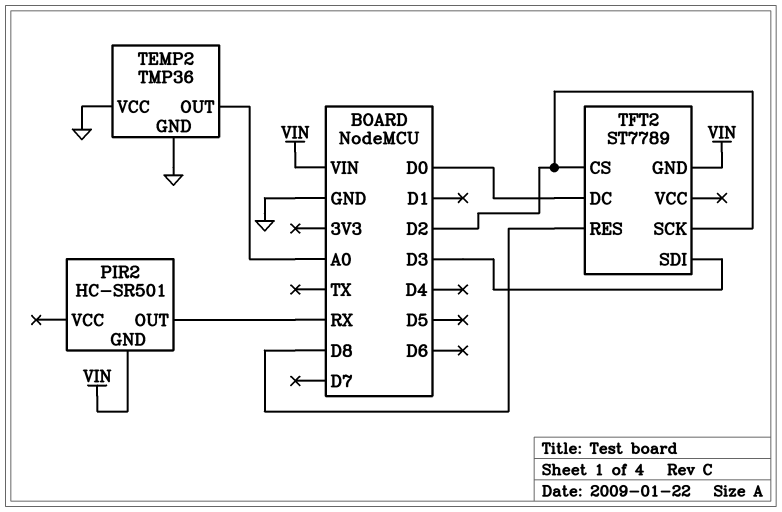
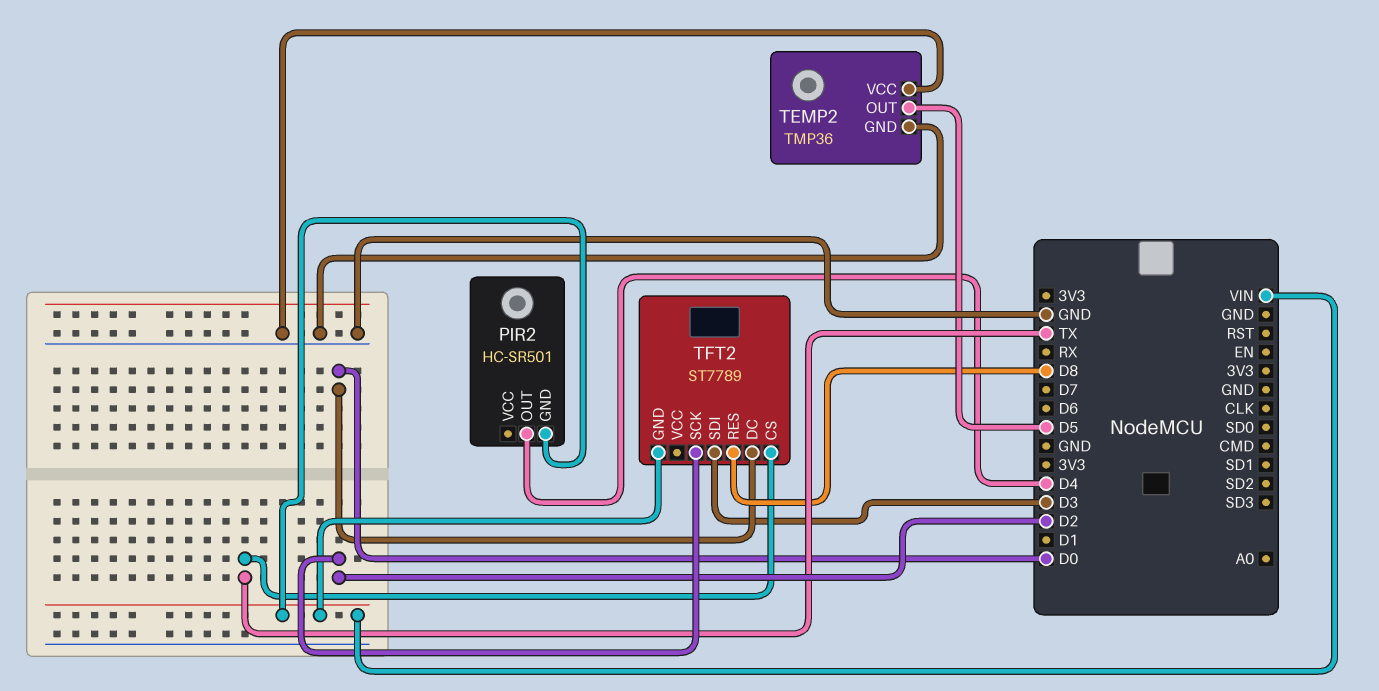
PIR2 pin OUT: RX -> D4
TEMP2 pin OUT: A0 -> D5
TFT2 pin CS: D2 -> TX

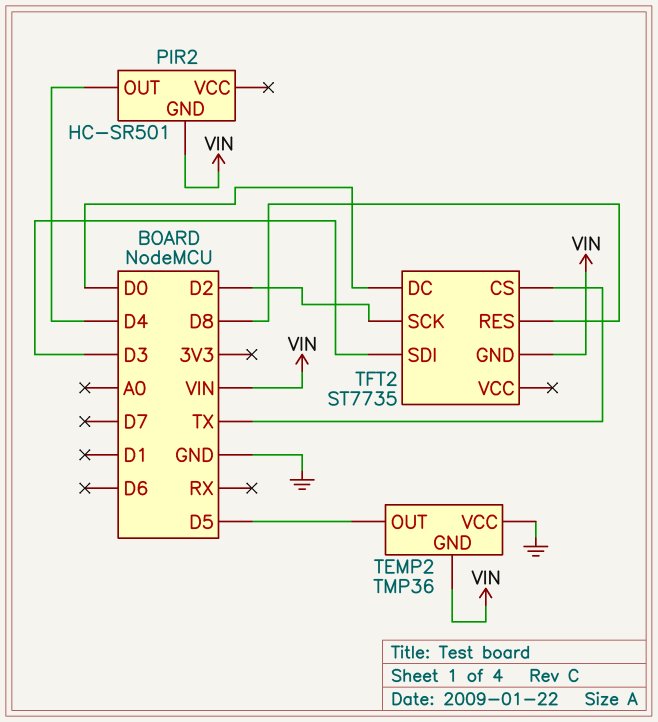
TEMP2 pin GND: GND -> VIN
TFT2: ST7789 -> ST7735

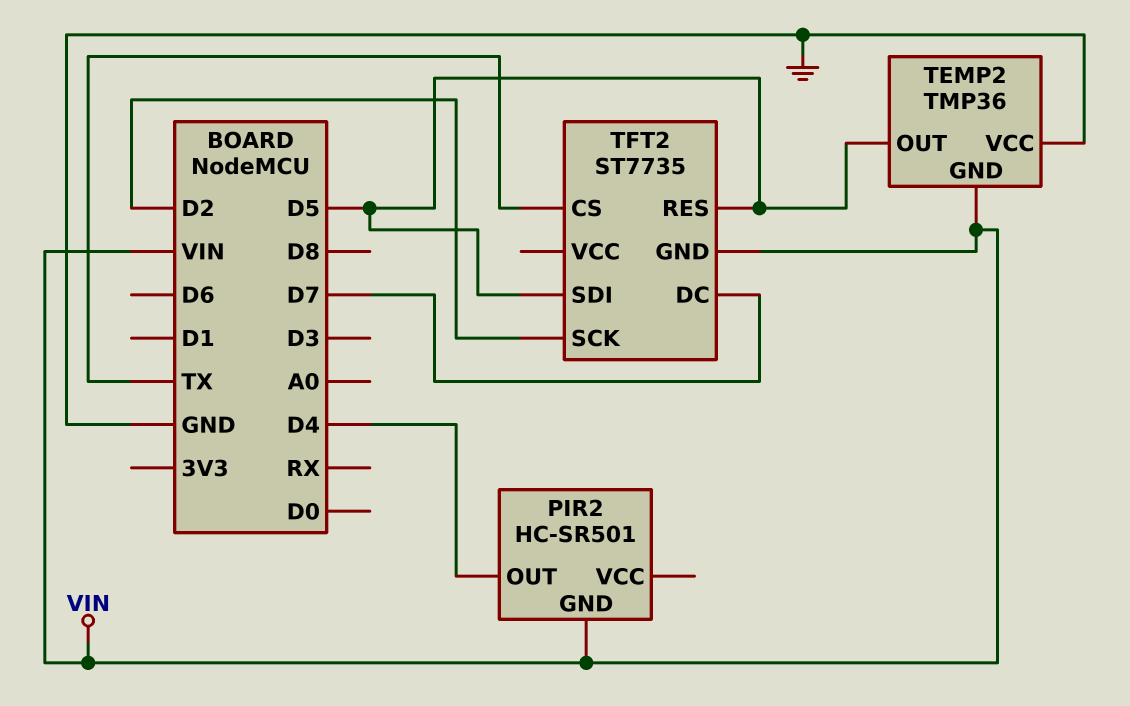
TFT2 pin DC: D0 -> D7
TFT2 pin RES: D8 -> D5
TFT2 pin SDI: D3 -> D5

